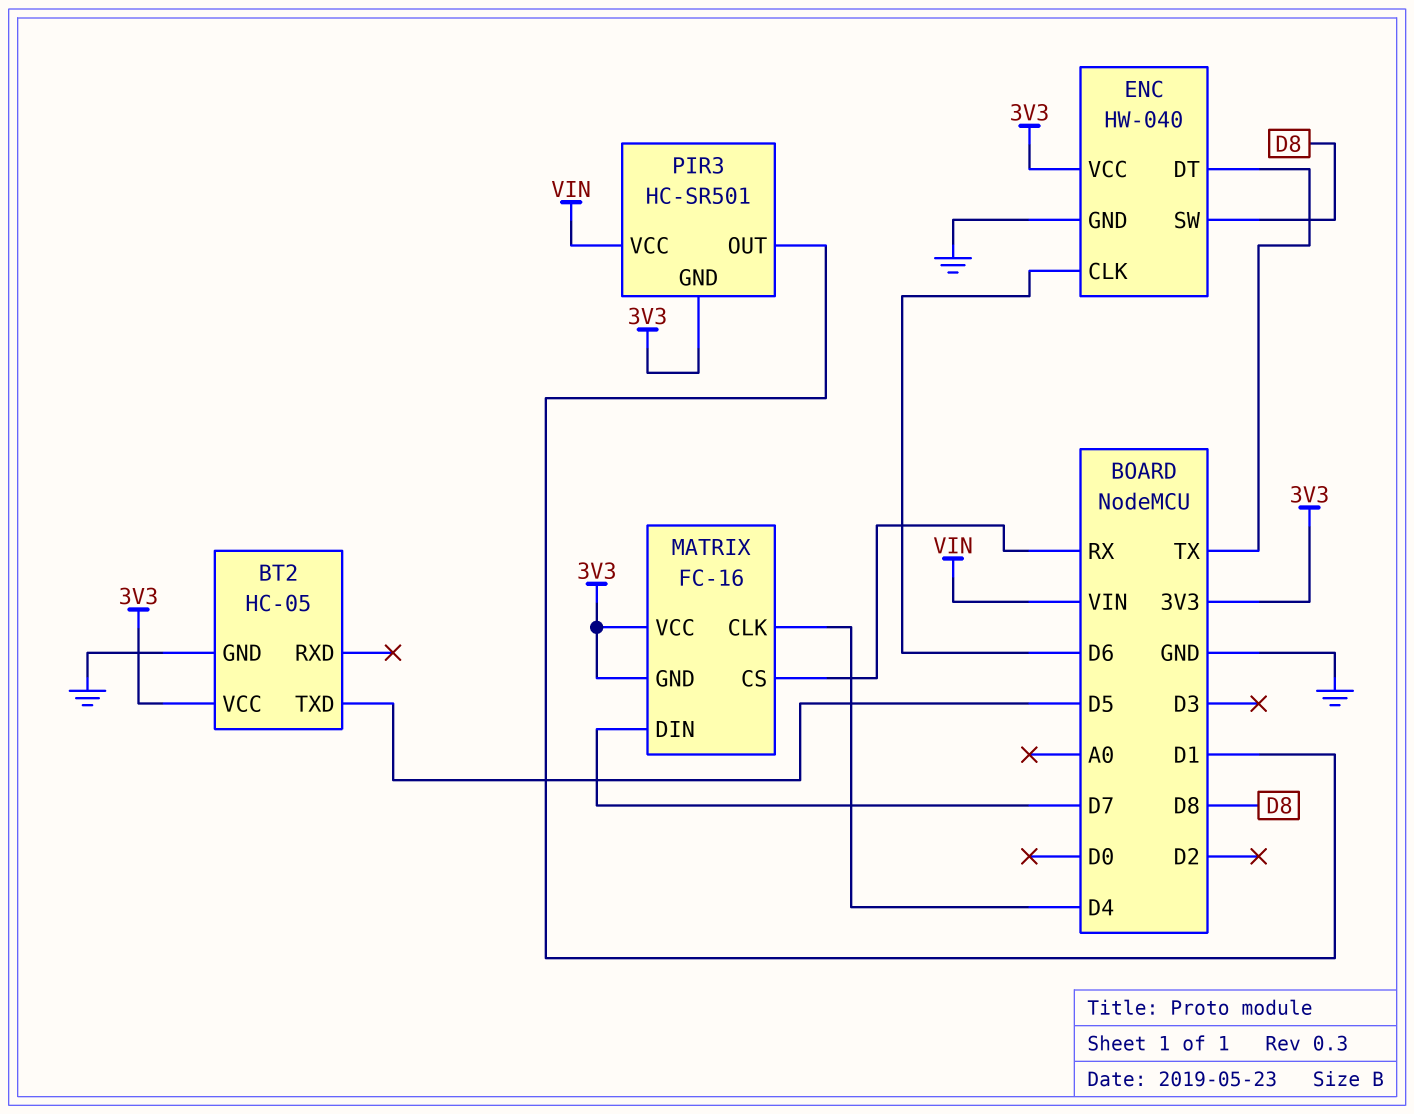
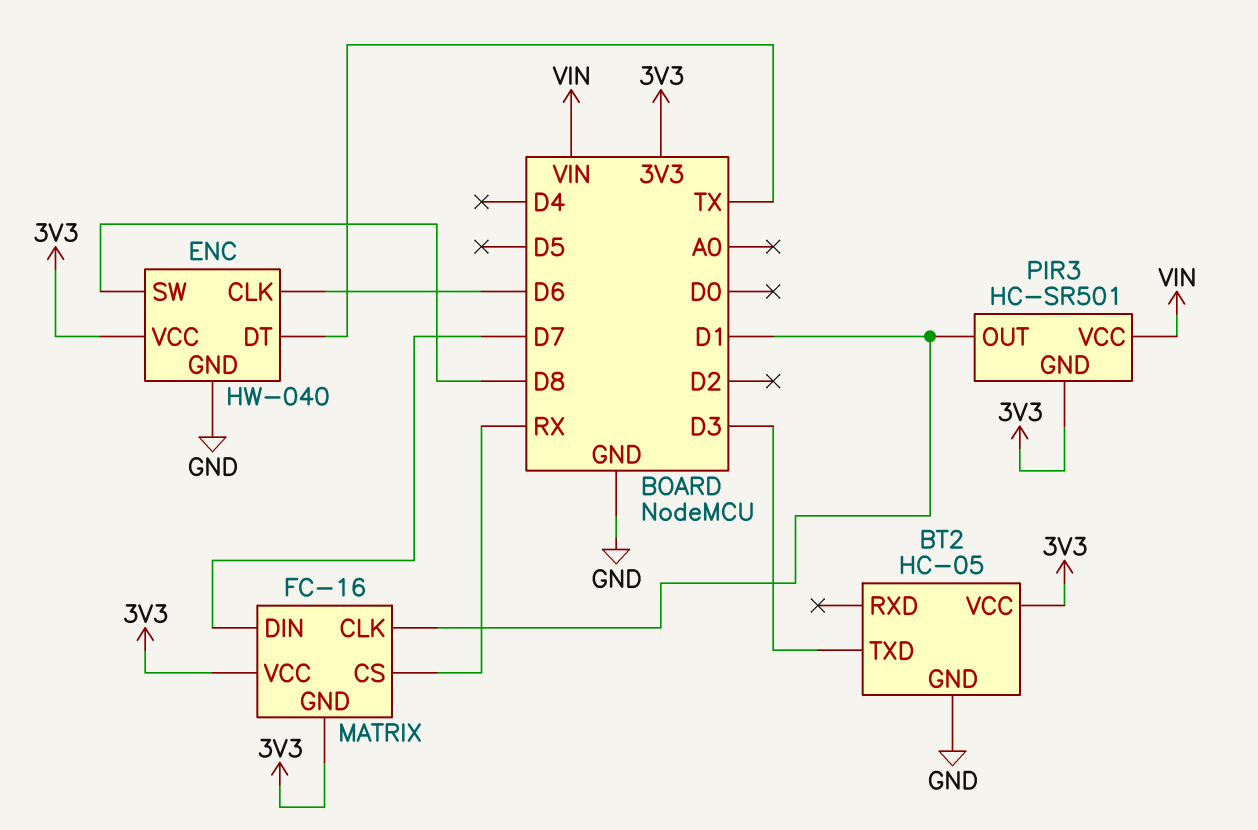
BT2 pin TXD: D5 -> D3
MATRIX pin CLK: D4 -> D1

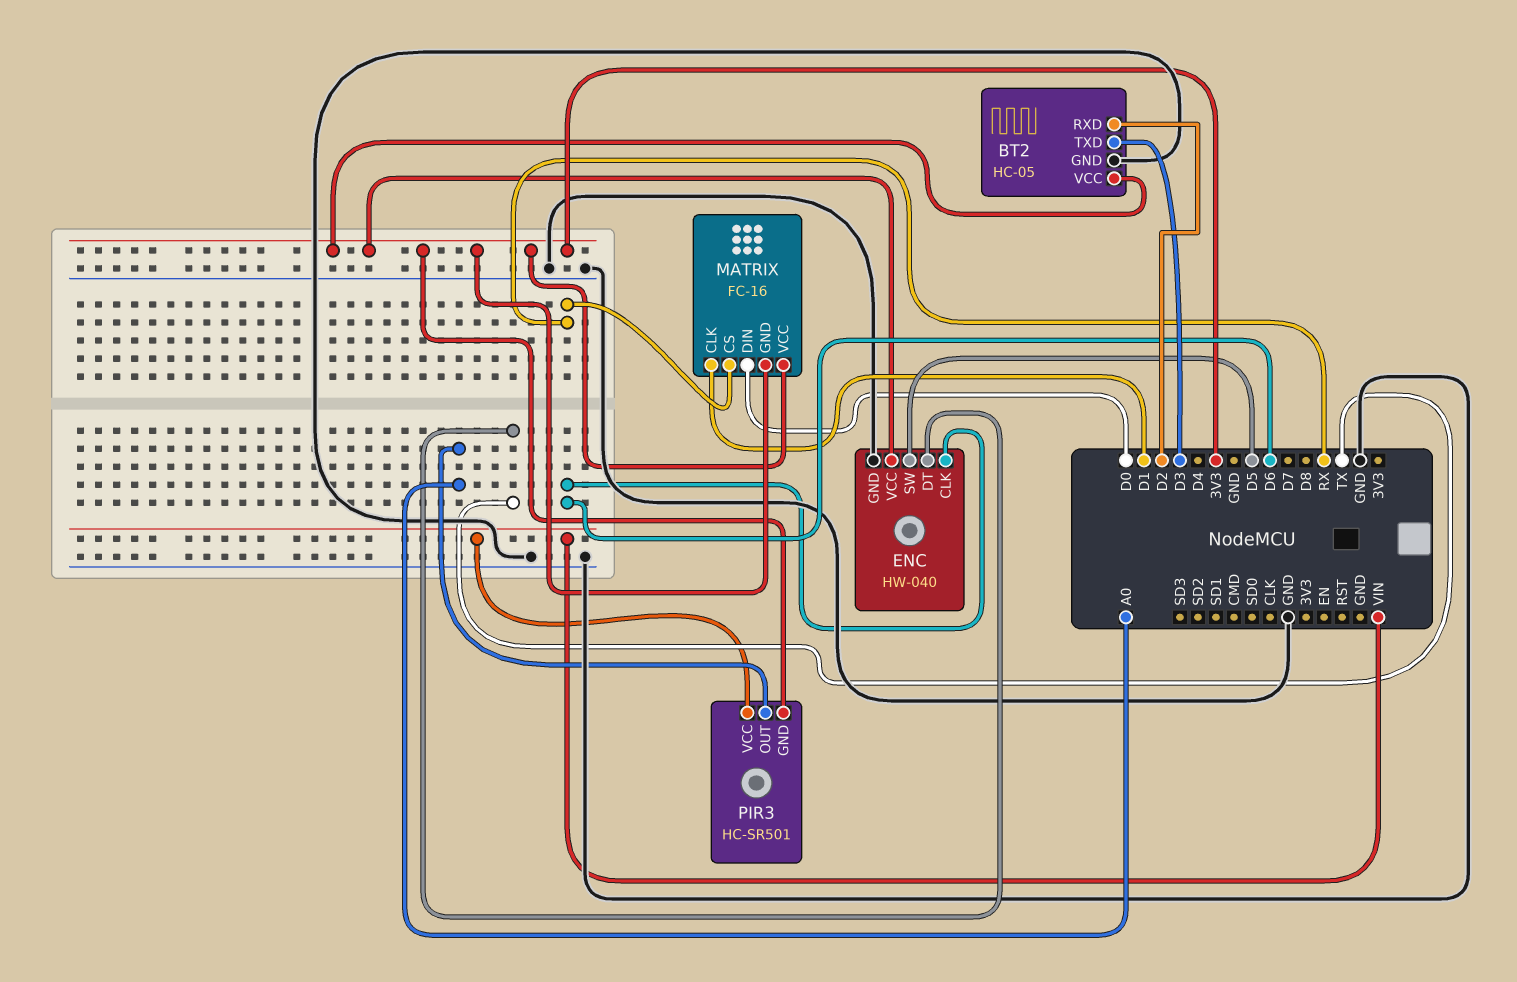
BT2 pin RXD: none -> D2
ENC pin SW: D8 -> D5
MATRIX pin DIN: D7 -> D0
PIR3 pin OUT: D1 -> A0

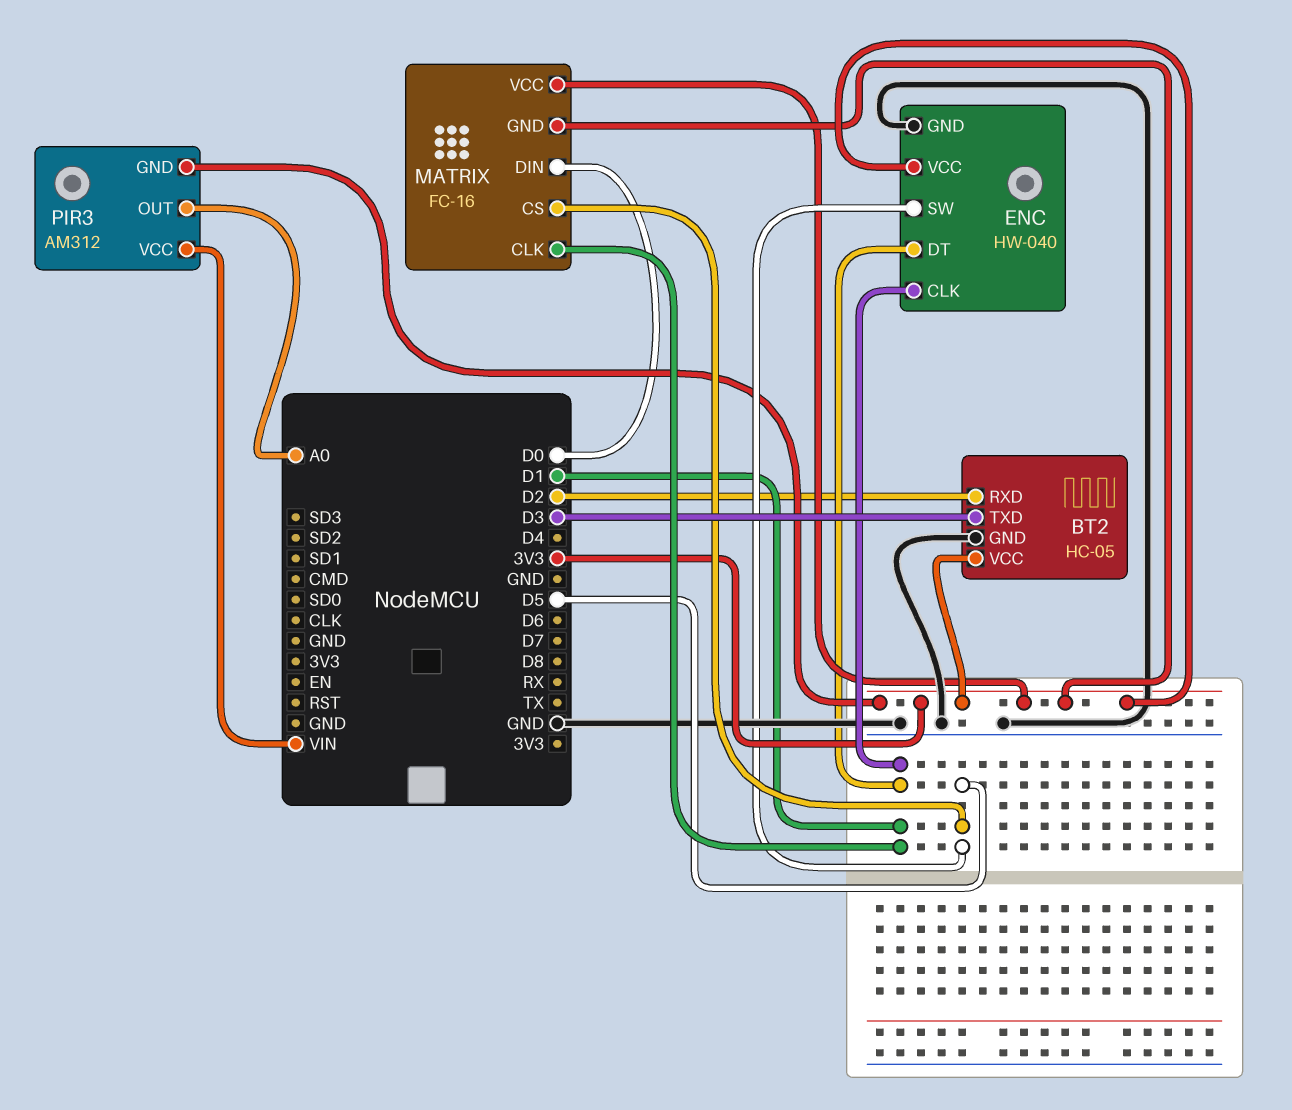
ENC pin CLK: D6 -> D1
ENC pin DT: TX -> D1
MATRIX pin CS: RX -> D5
PIR3: HC-SR501 -> AM312

